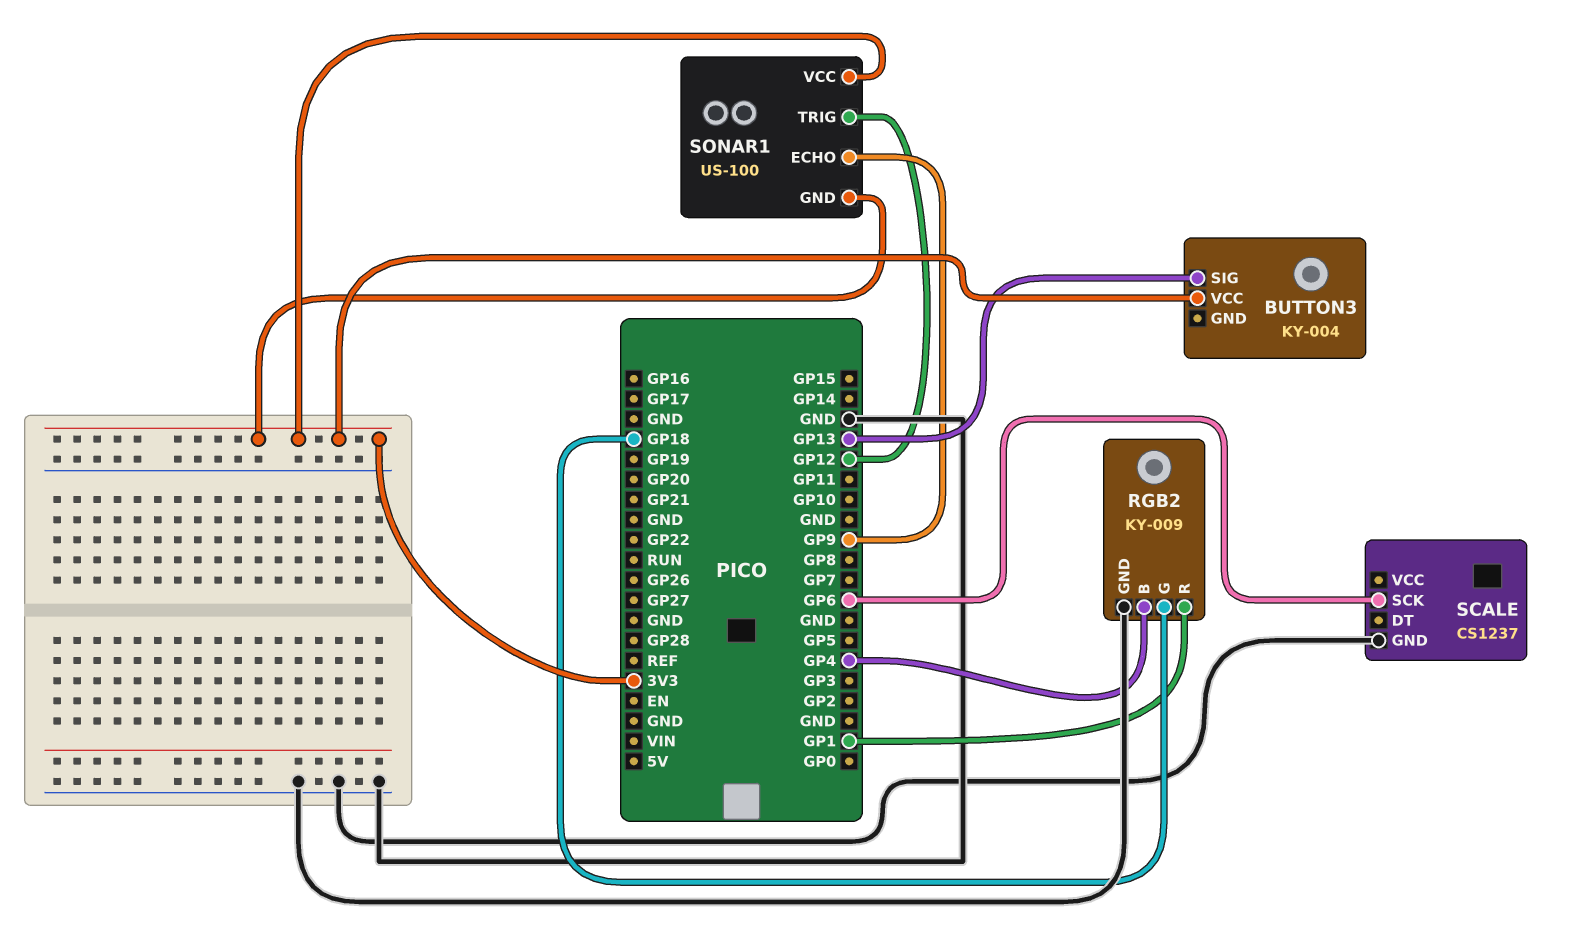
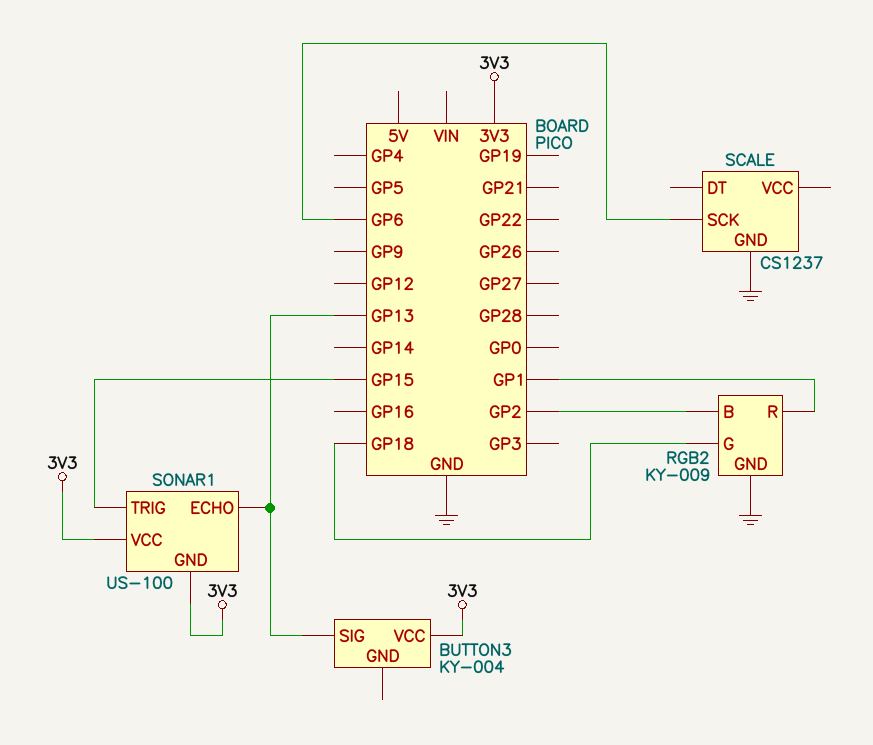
RGB2 pin B: GP4 -> GP2
SONAR1 pin ECHO: GP9 -> GP13
SONAR1 pin TRIG: GP12 -> GP15

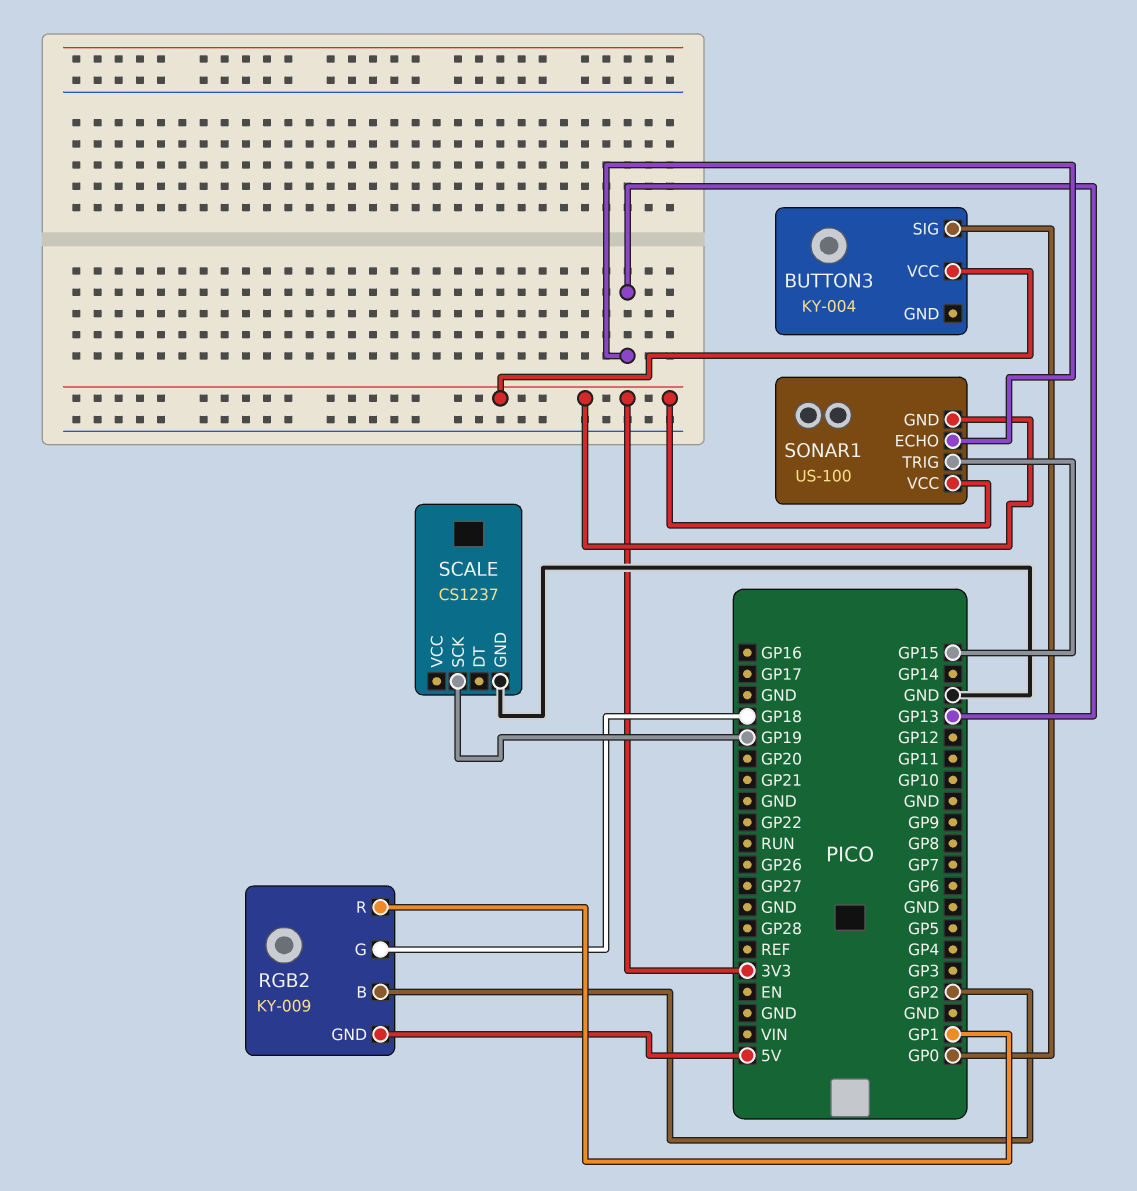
BUTTON3 pin SIG: GP13 -> GP0
RGB2 pin GND: GND -> 5V
SCALE pin SCK: GP6 -> GP19

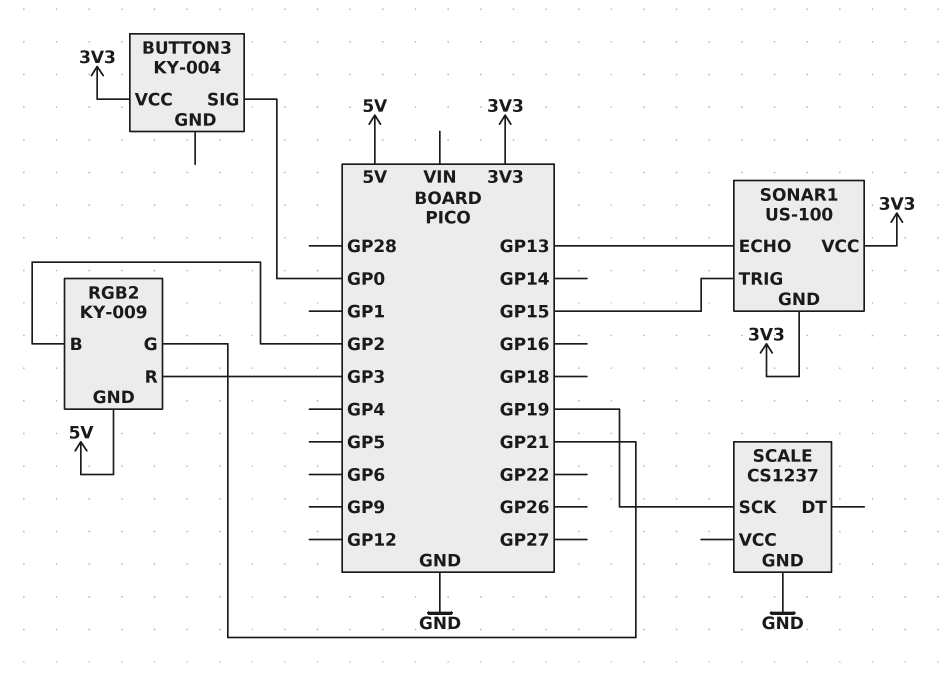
RGB2 pin G: GP18 -> GP21
RGB2 pin R: GP1 -> GP3

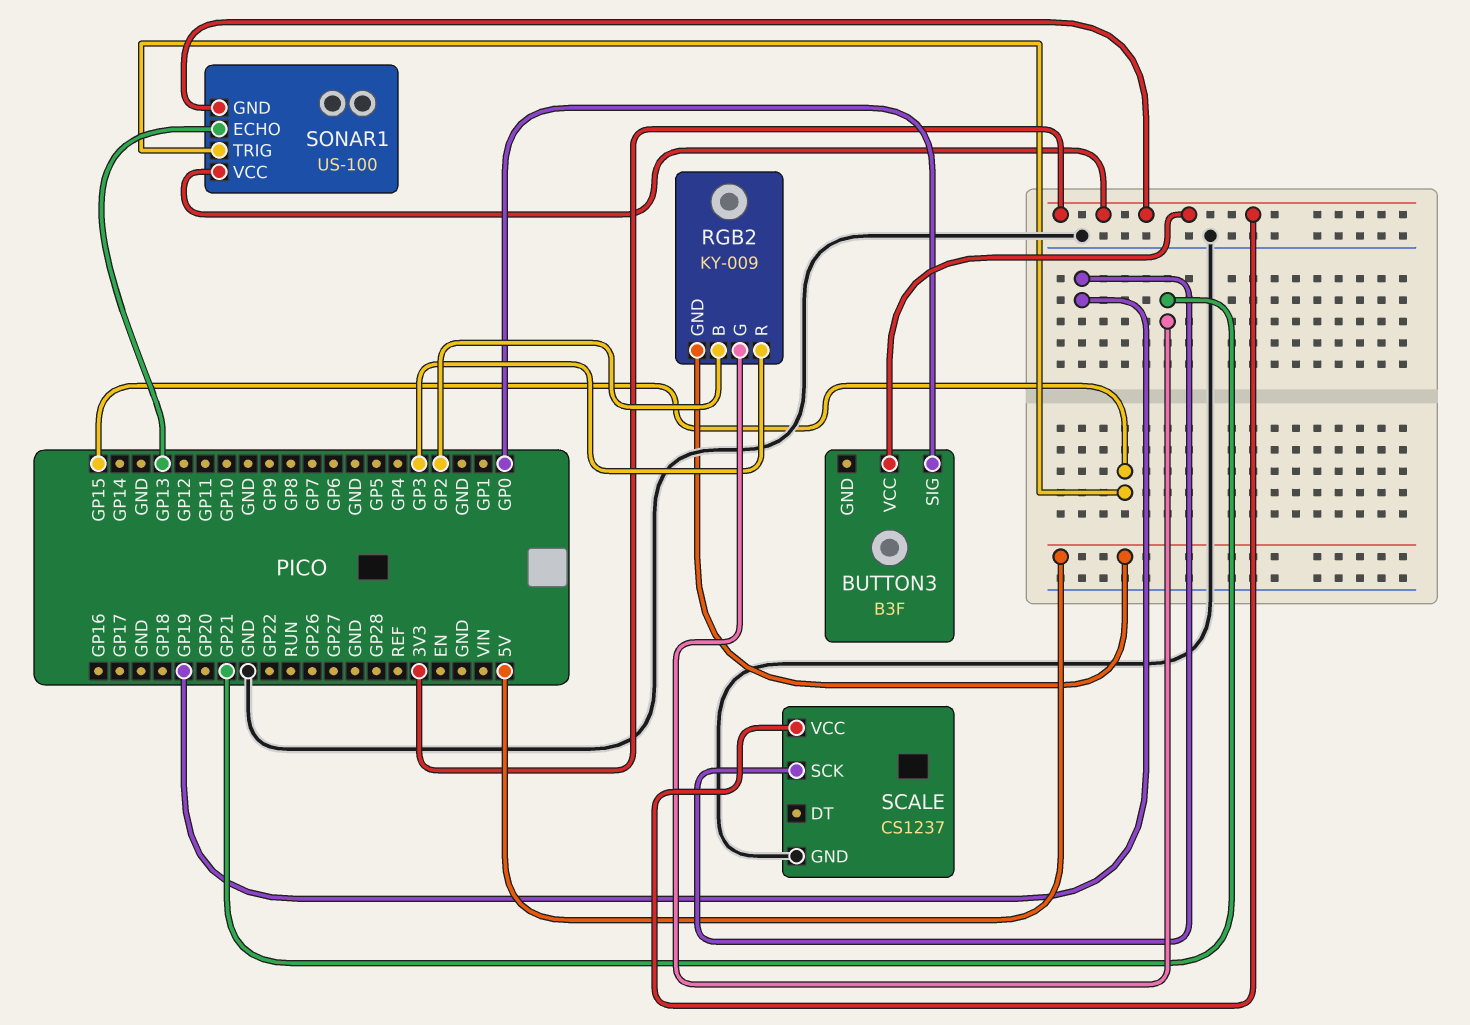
BUTTON3: KY-004 -> B3F
SCALE pin VCC: none -> 3V3

